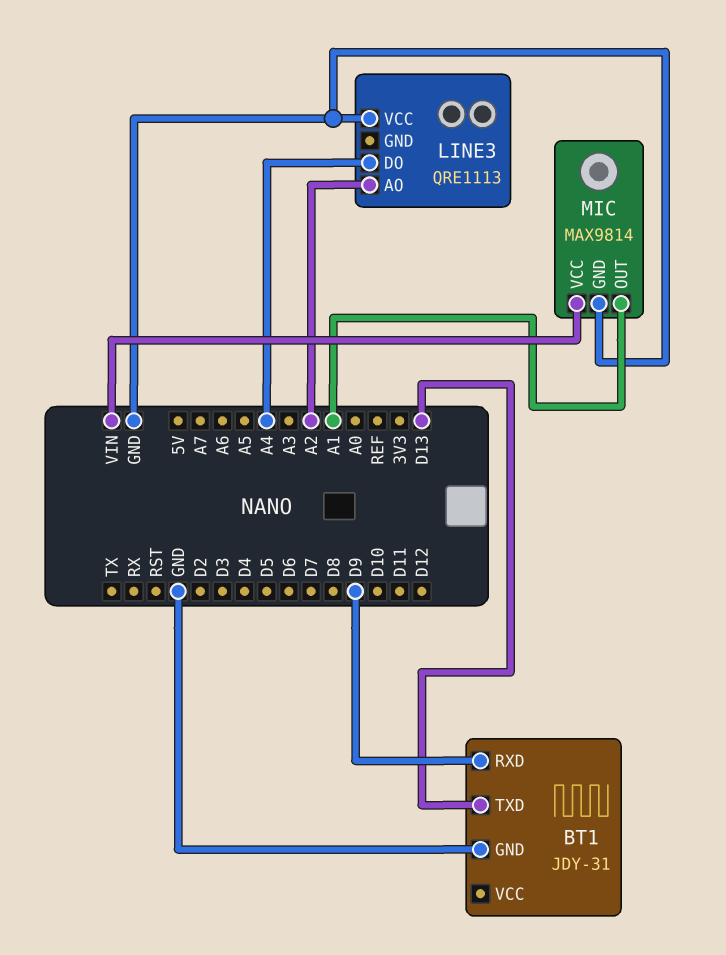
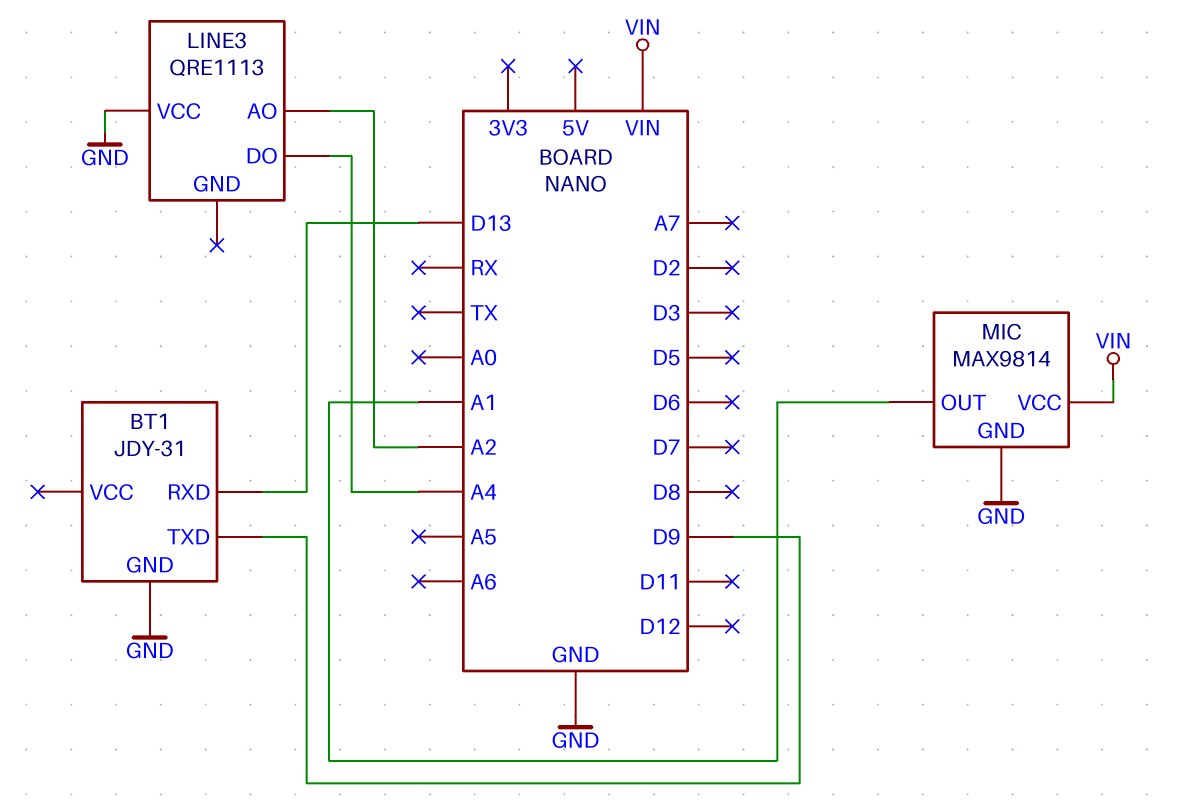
BT1 pin RXD: D9 -> D13
BT1 pin TXD: D13 -> D9

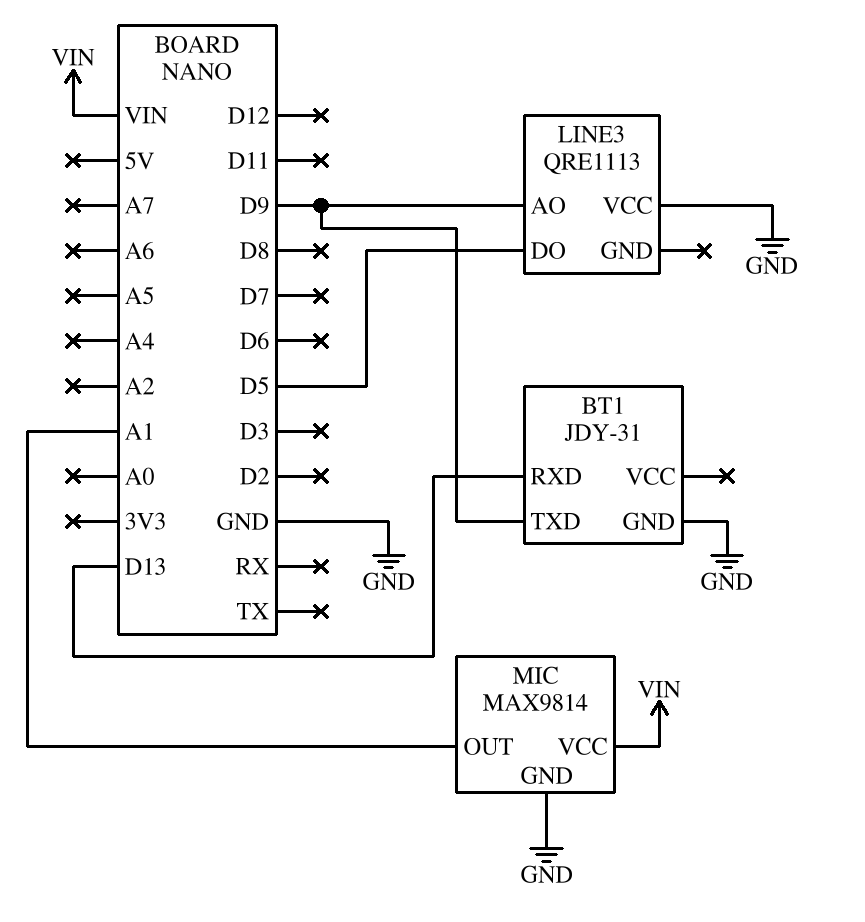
LINE3 pin AO: A2 -> D9
LINE3 pin DO: A4 -> D5

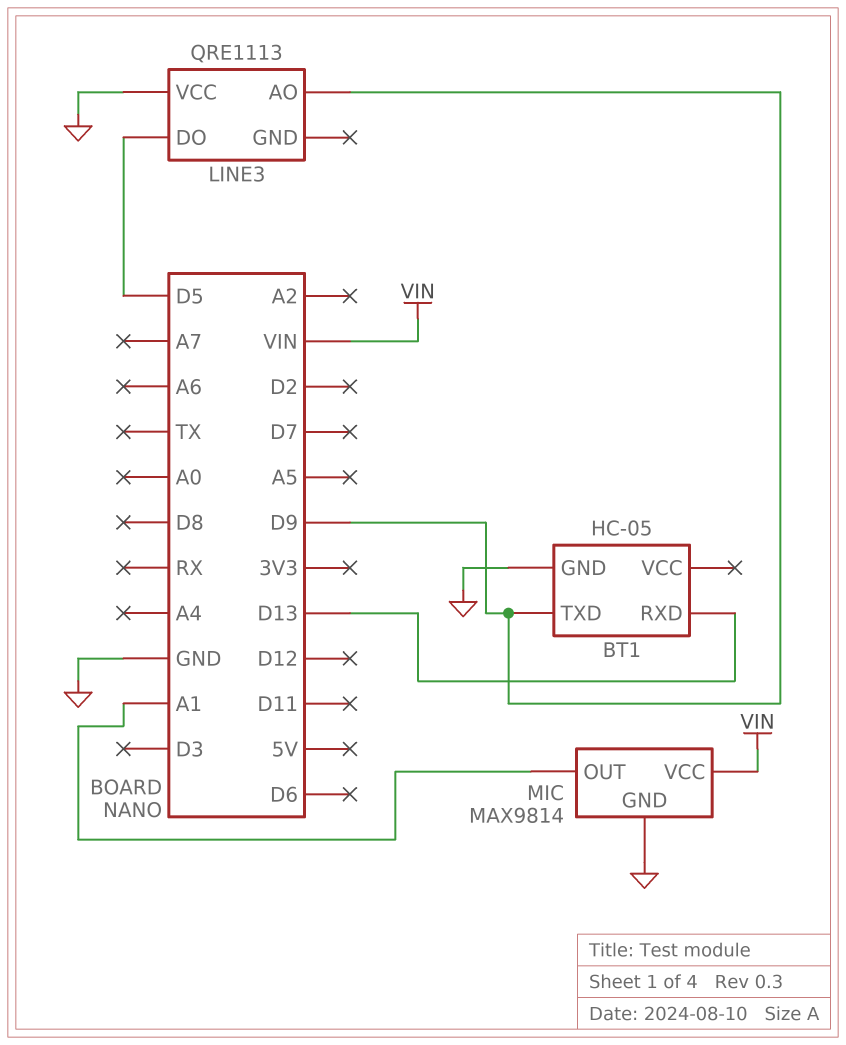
BT1: JDY-31 -> HC-05

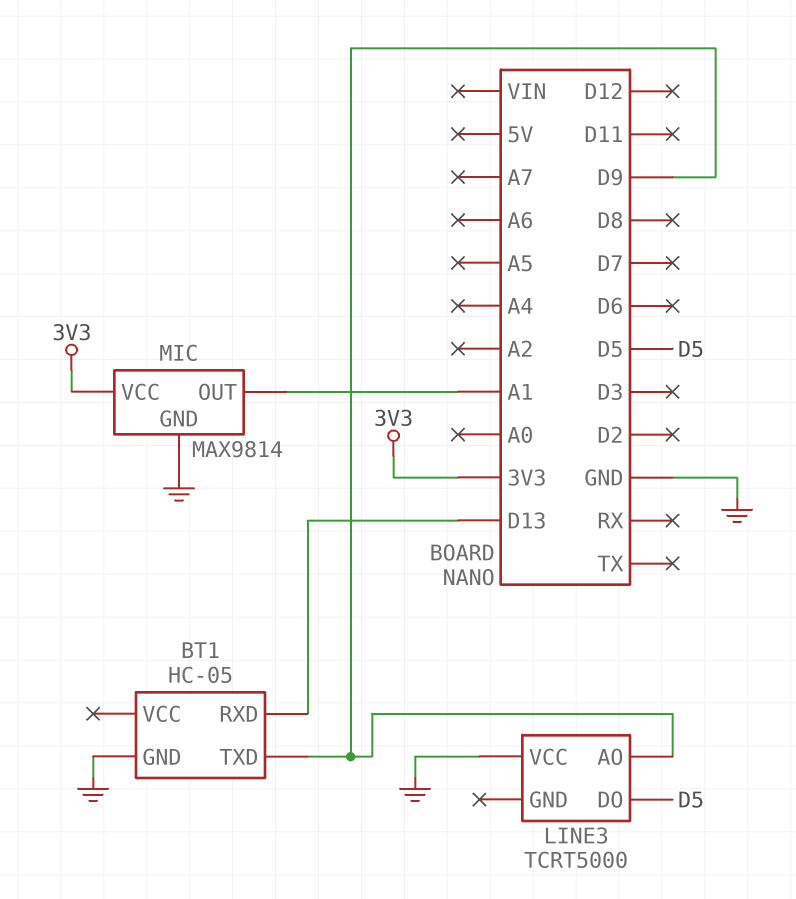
LINE3: QRE1113 -> TCRT5000
MIC pin VCC: VIN -> 3V3

